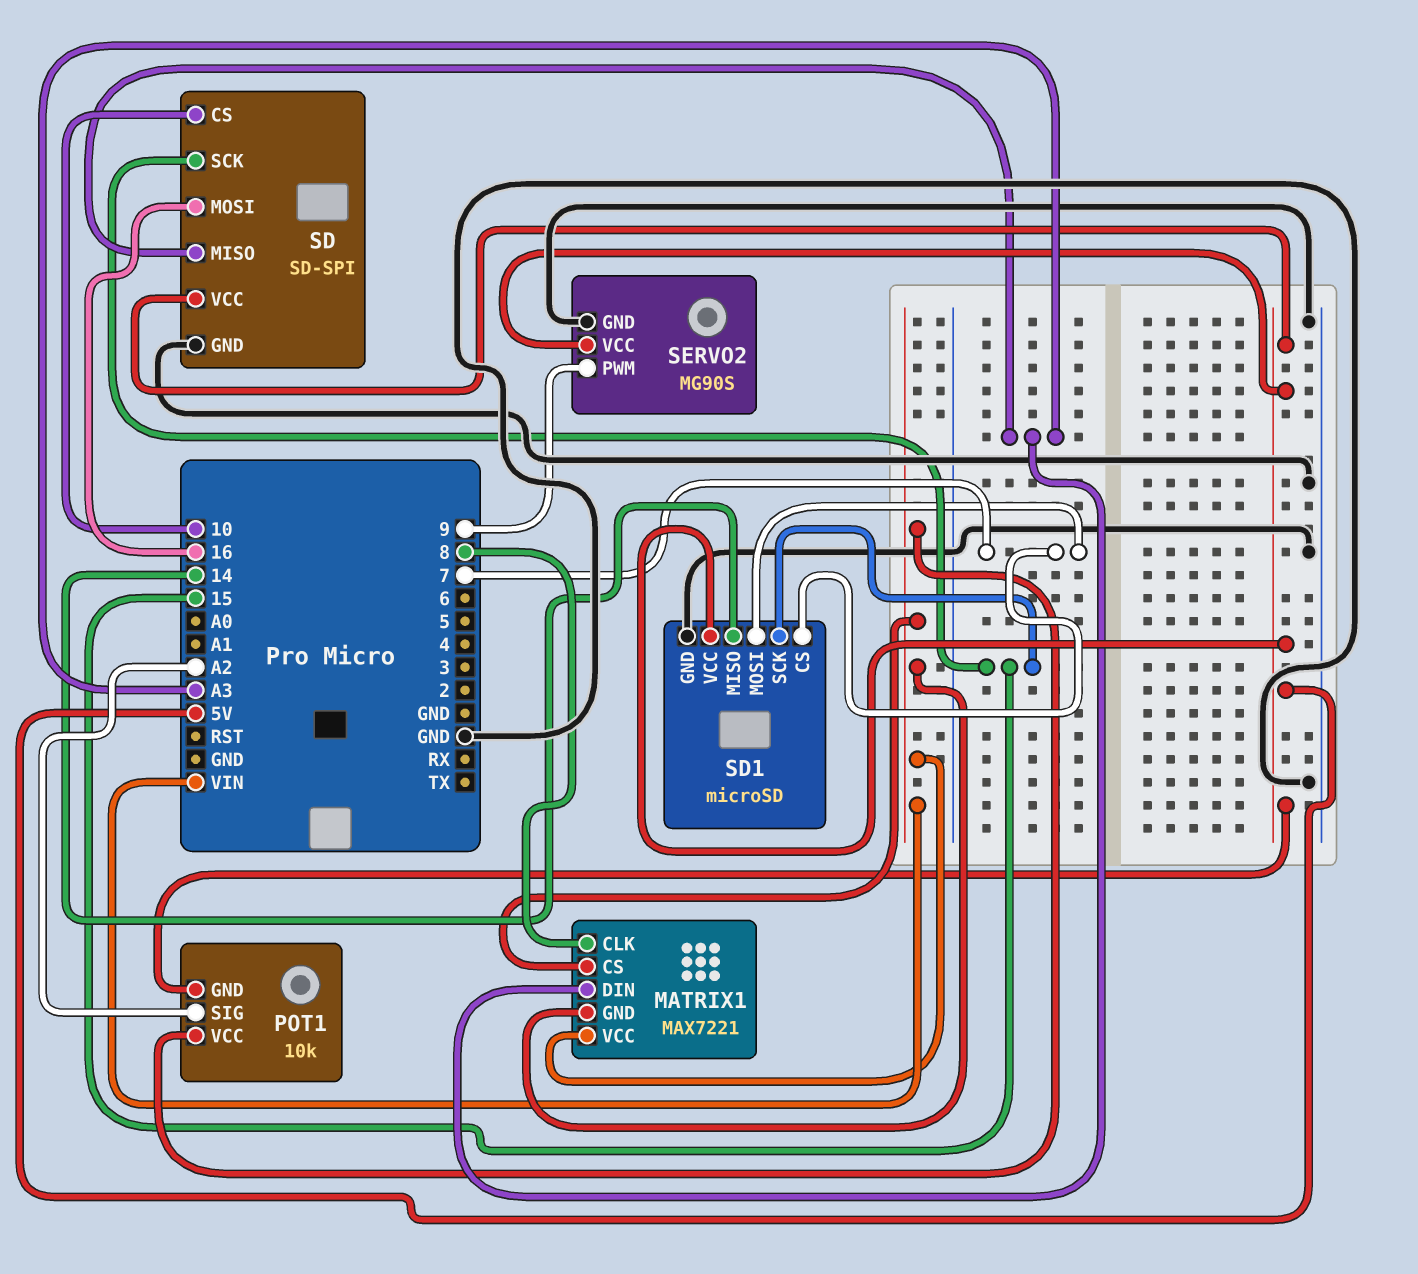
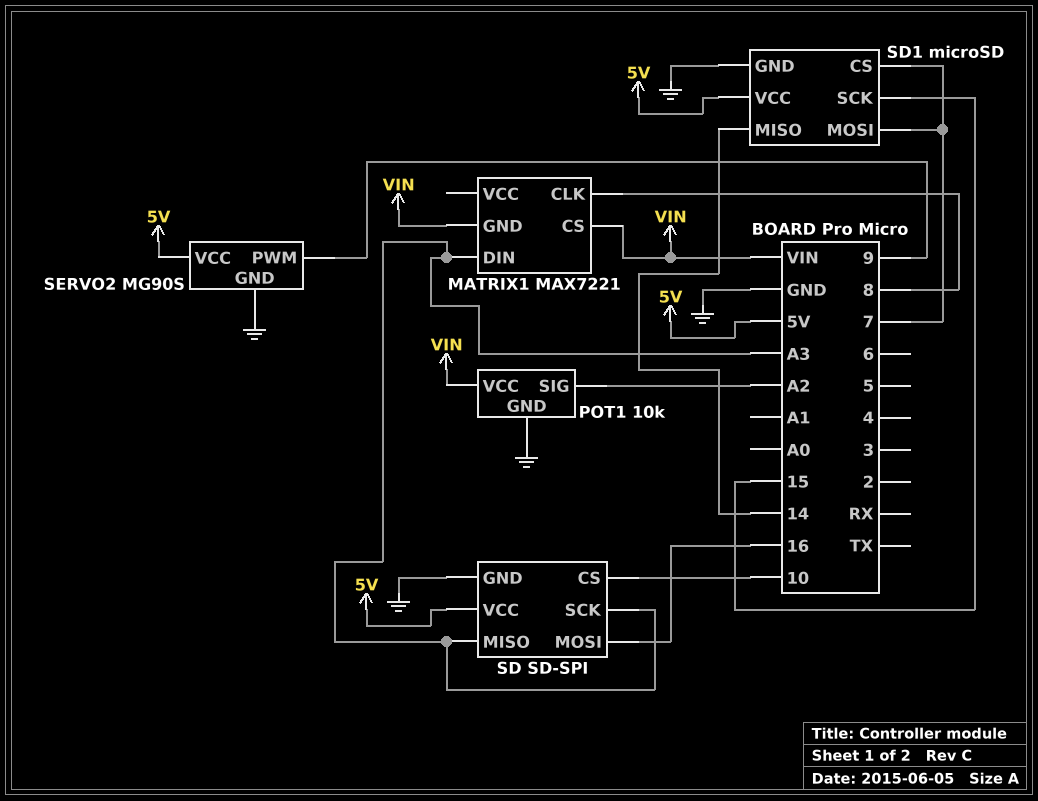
MATRIX1 pin VCC: VIN -> none
POT1 pin GND: 5V -> GND
SD pin SCK: 15 -> A3

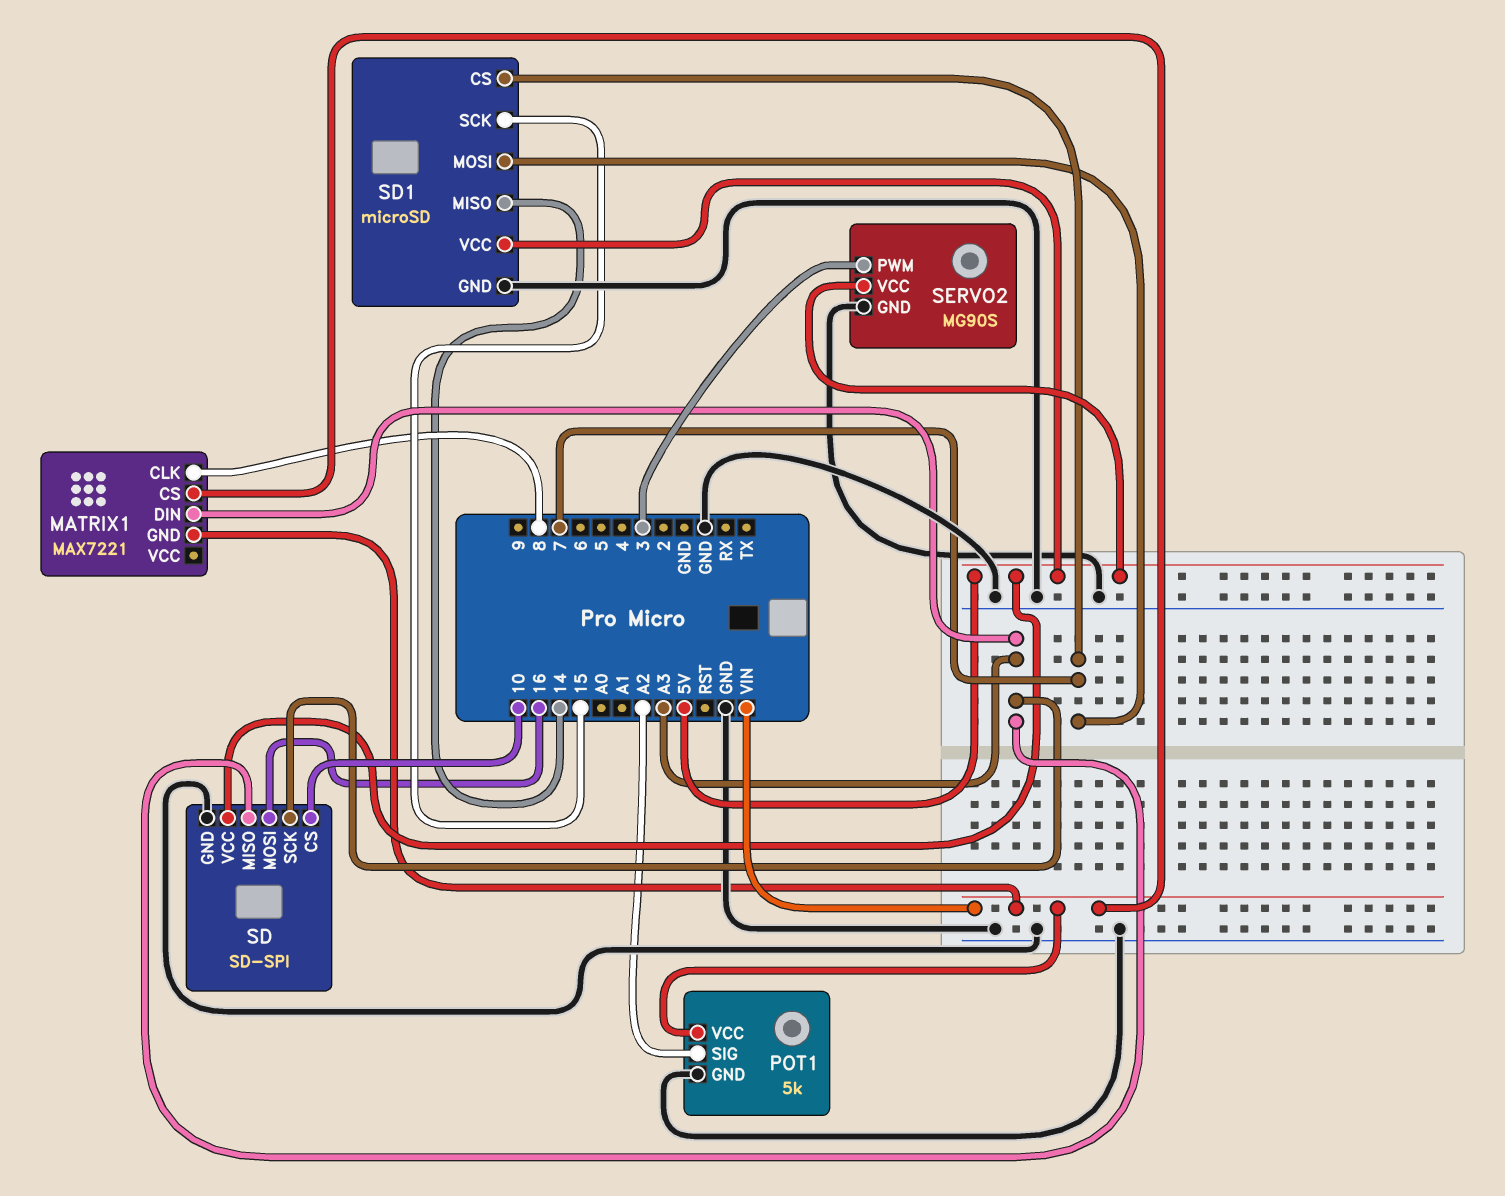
POT1: 10k -> 5k
SERVO2 pin PWM: 9 -> 3

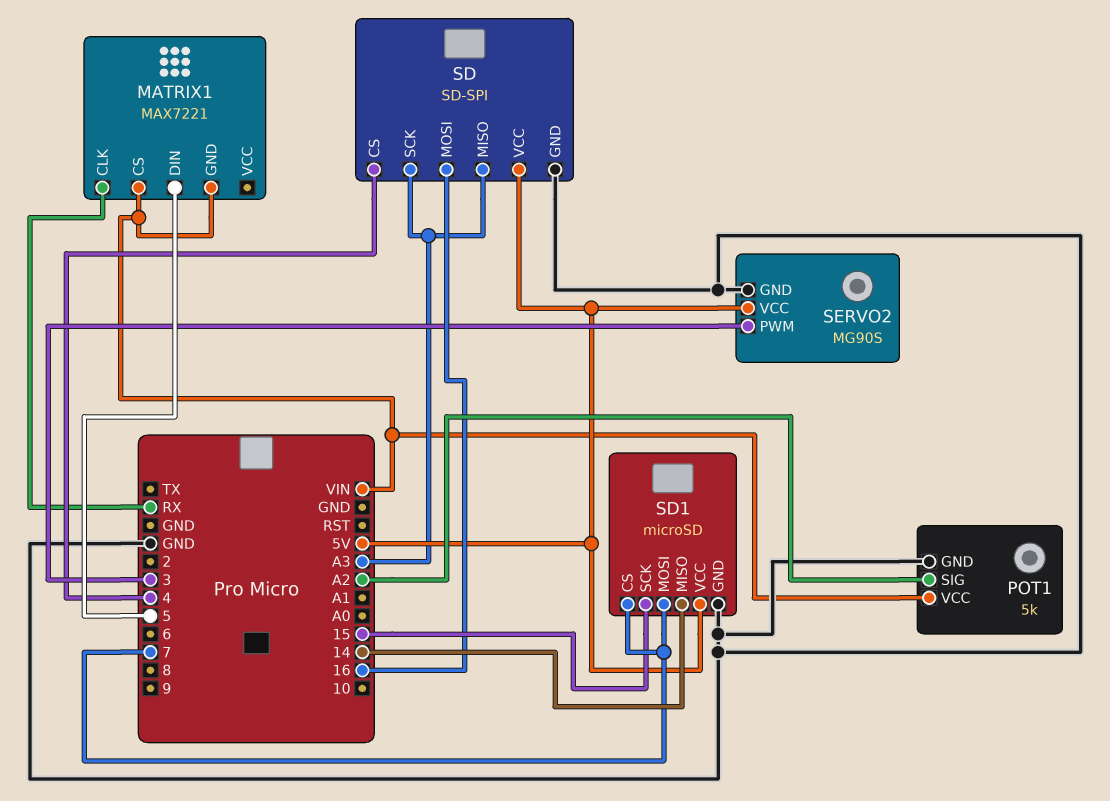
MATRIX1 pin CLK: 8 -> RX
MATRIX1 pin DIN: A3 -> 5
SD pin CS: 10 -> 4

